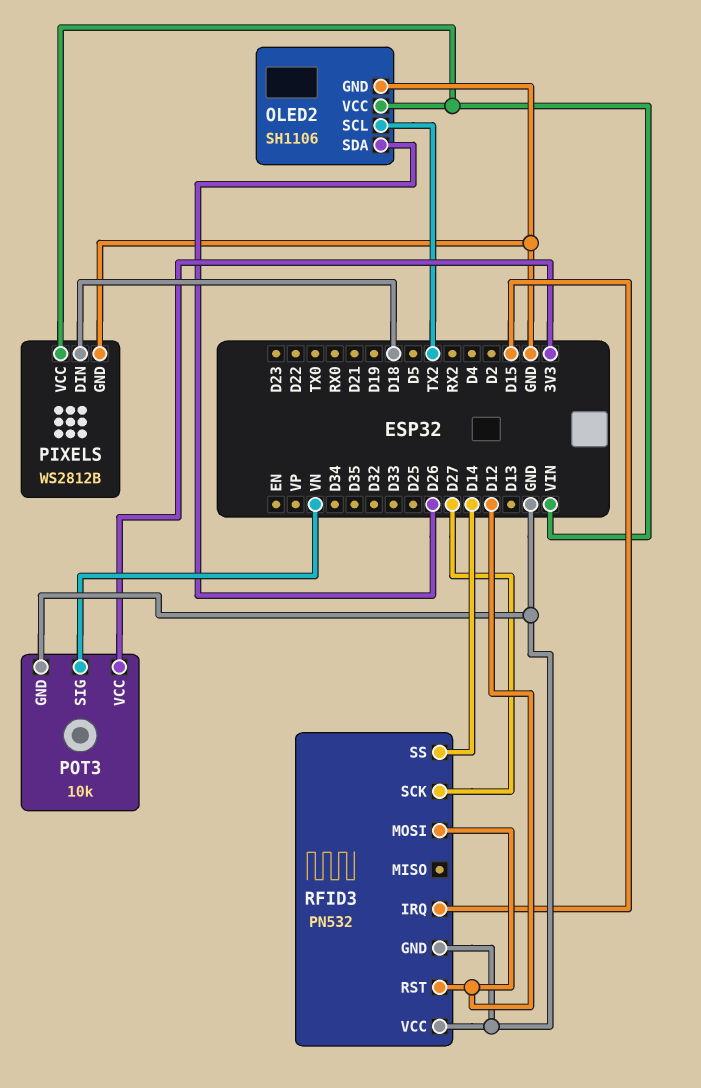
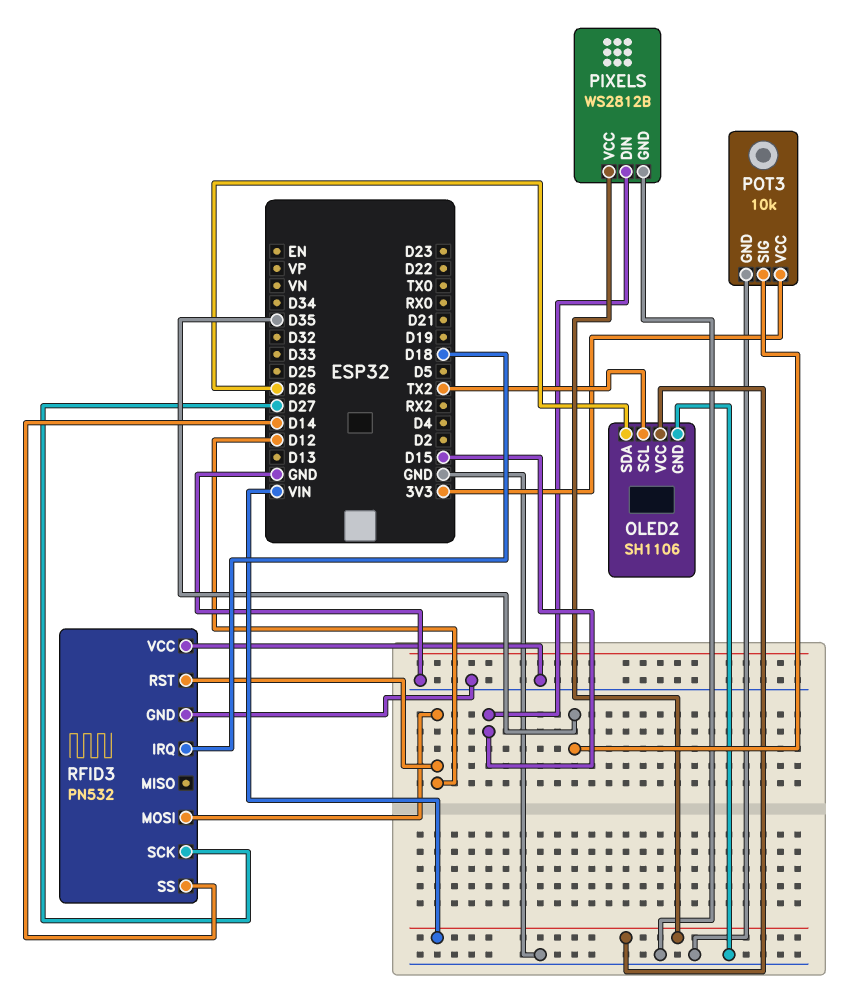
PIXELS pin DIN: D18 -> D15
POT3 pin SIG: VN -> D35
RFID3 pin IRQ: D15 -> D18

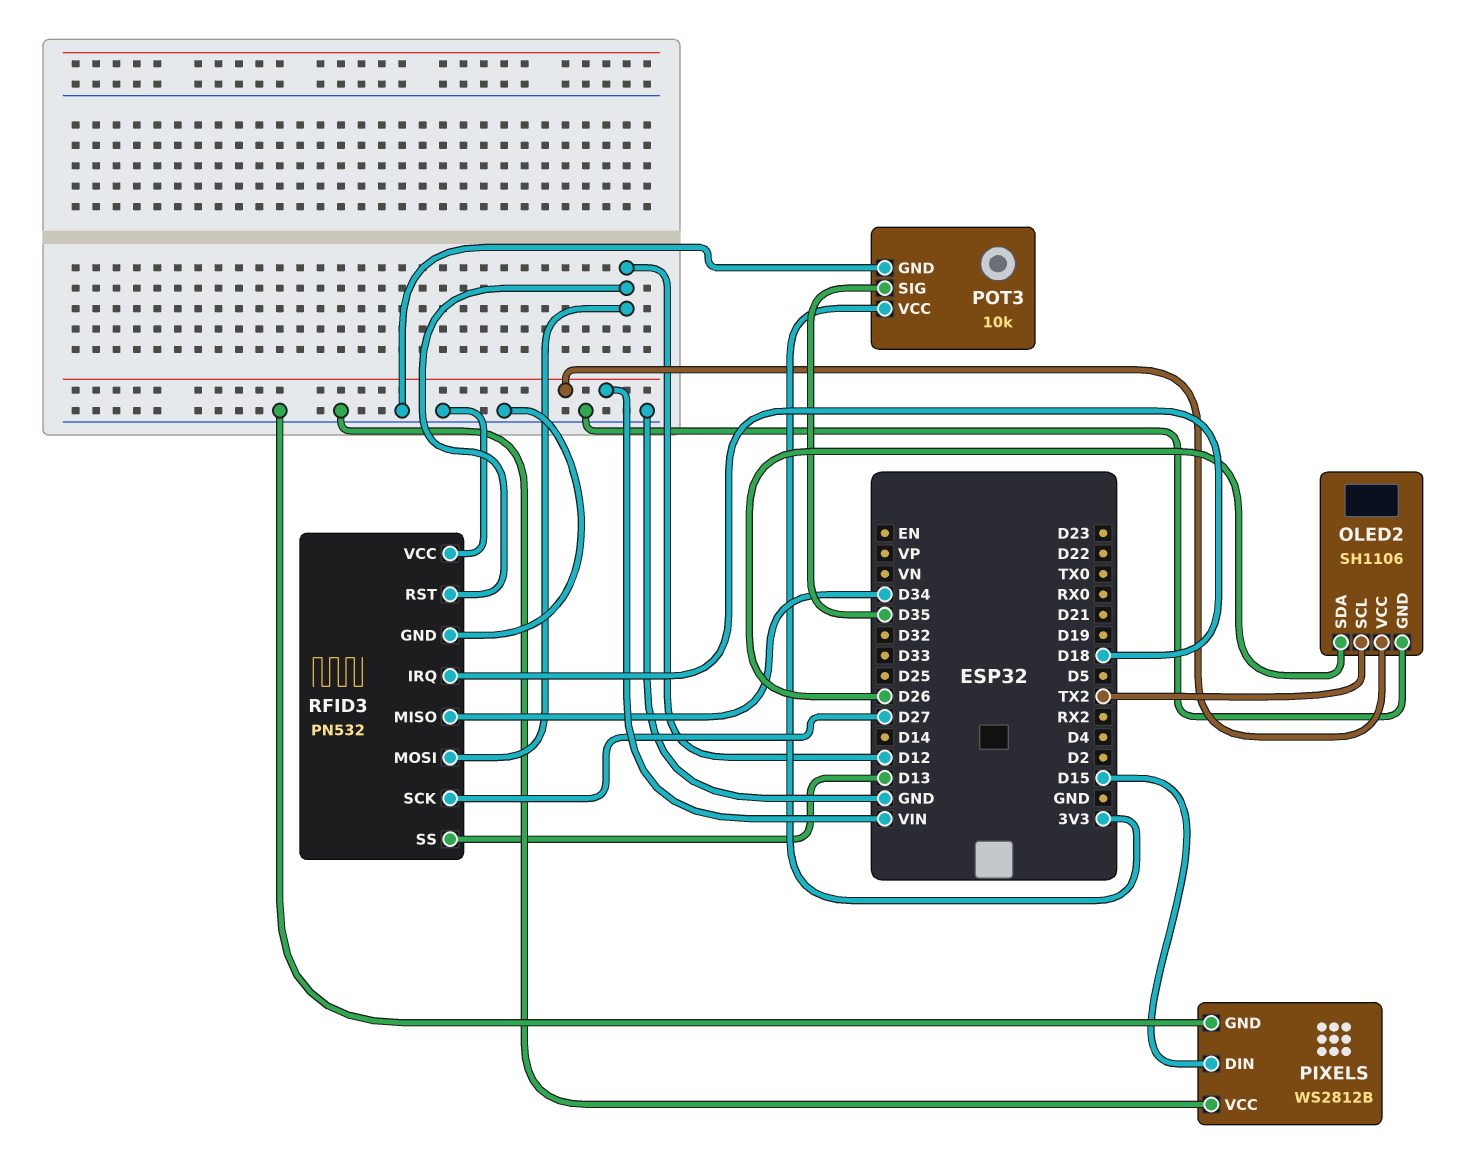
PIXELS pin VCC: VIN -> GND
RFID3 pin MISO: none -> D34
RFID3 pin SS: D14 -> D13

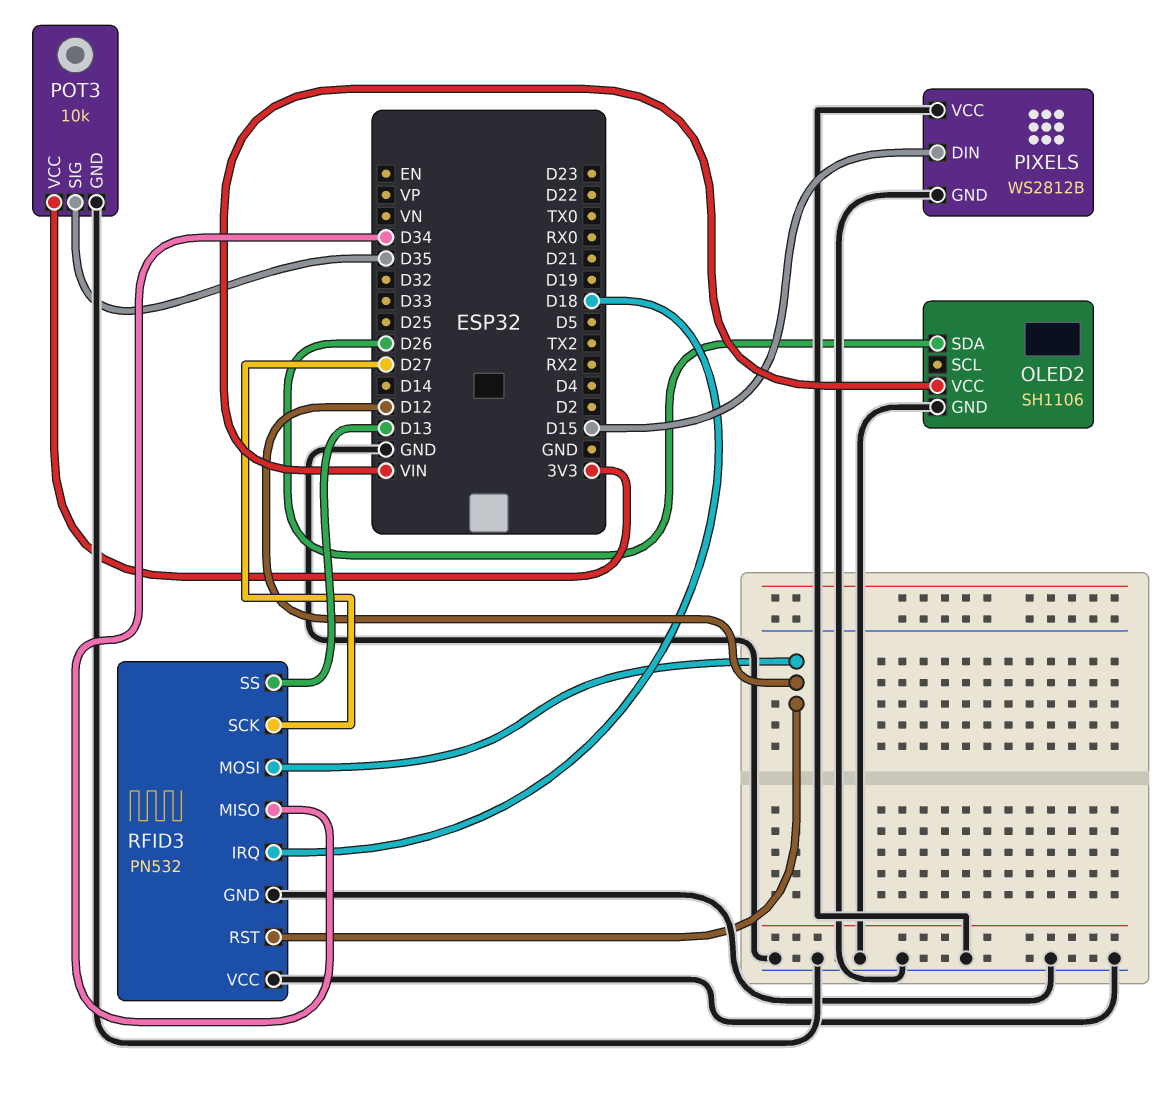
OLED2 pin SCL: TX2 -> none

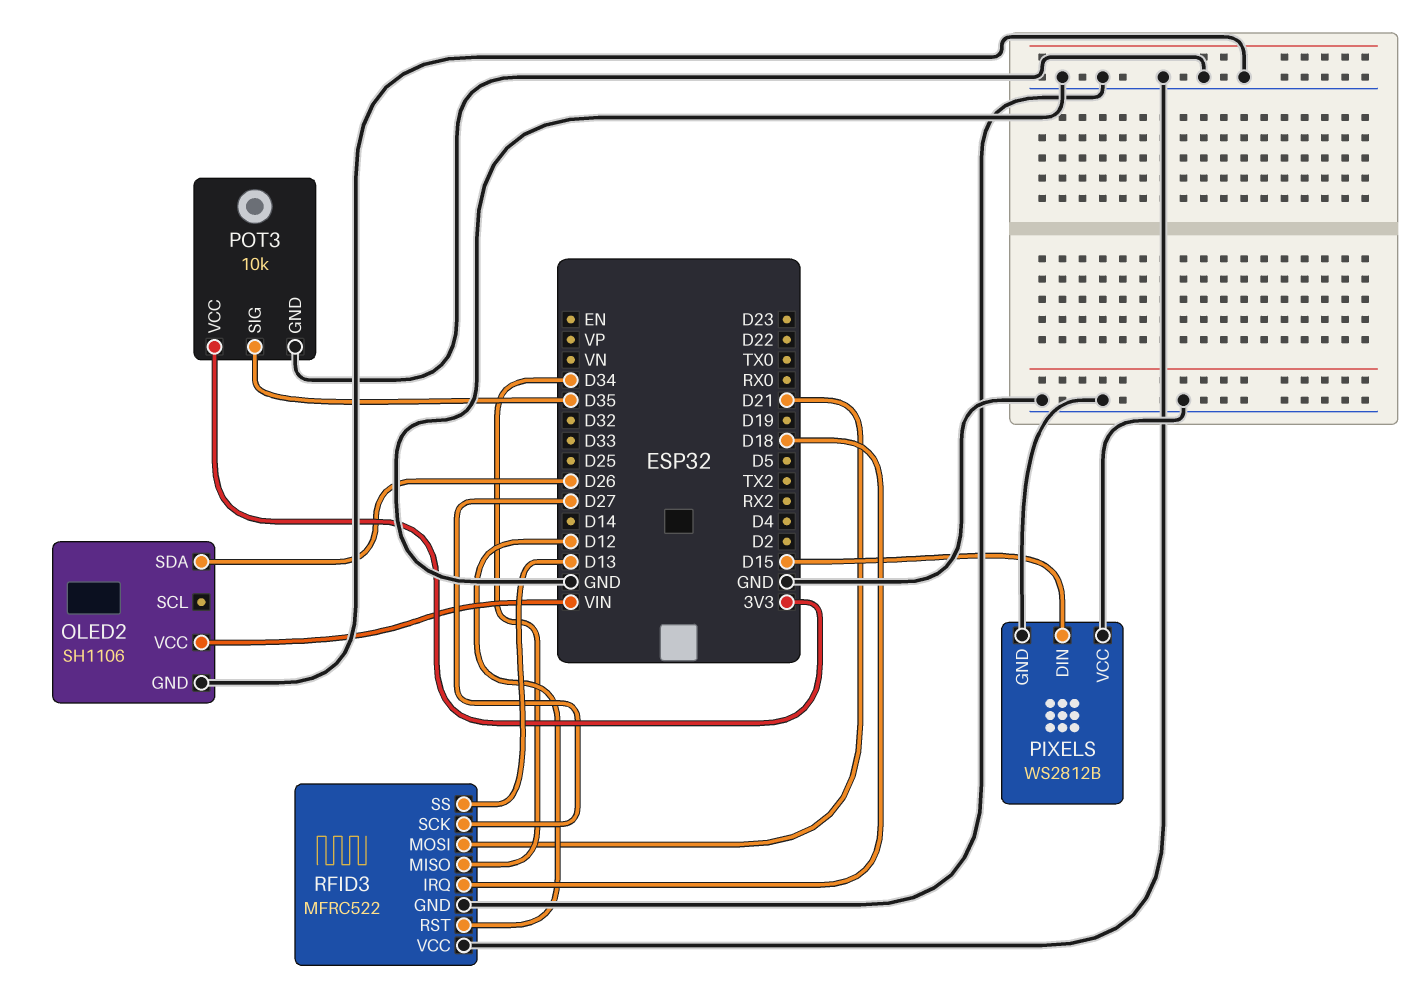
RFID3: PN532 -> MFRC522
RFID3 pin MOSI: D12 -> D21

